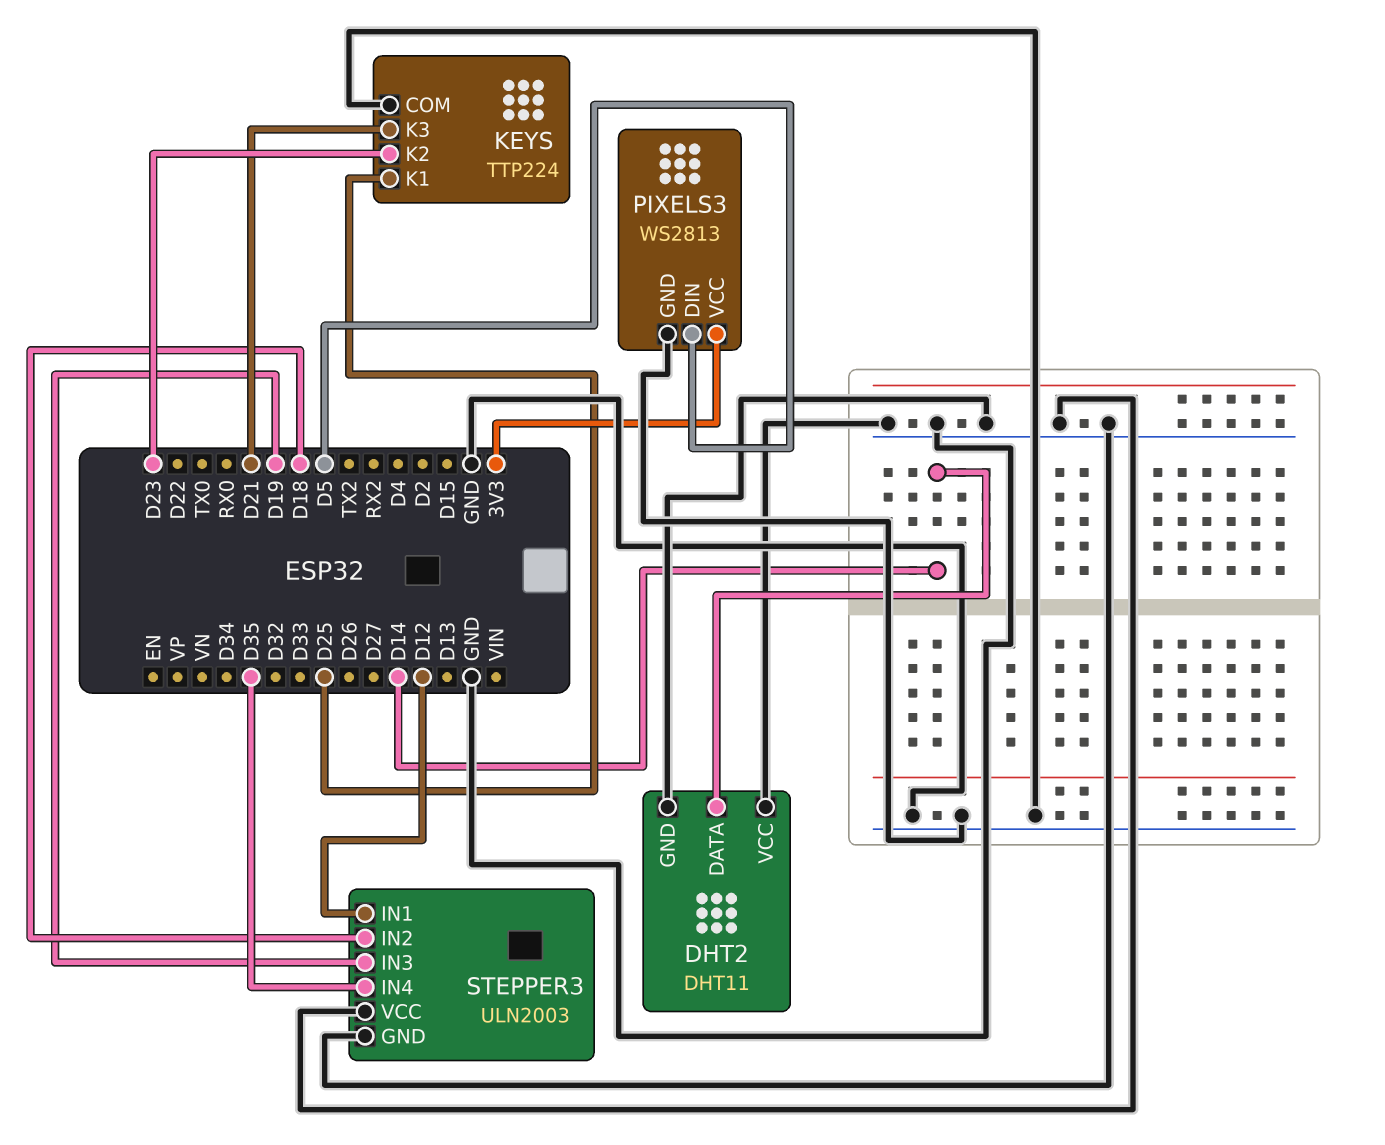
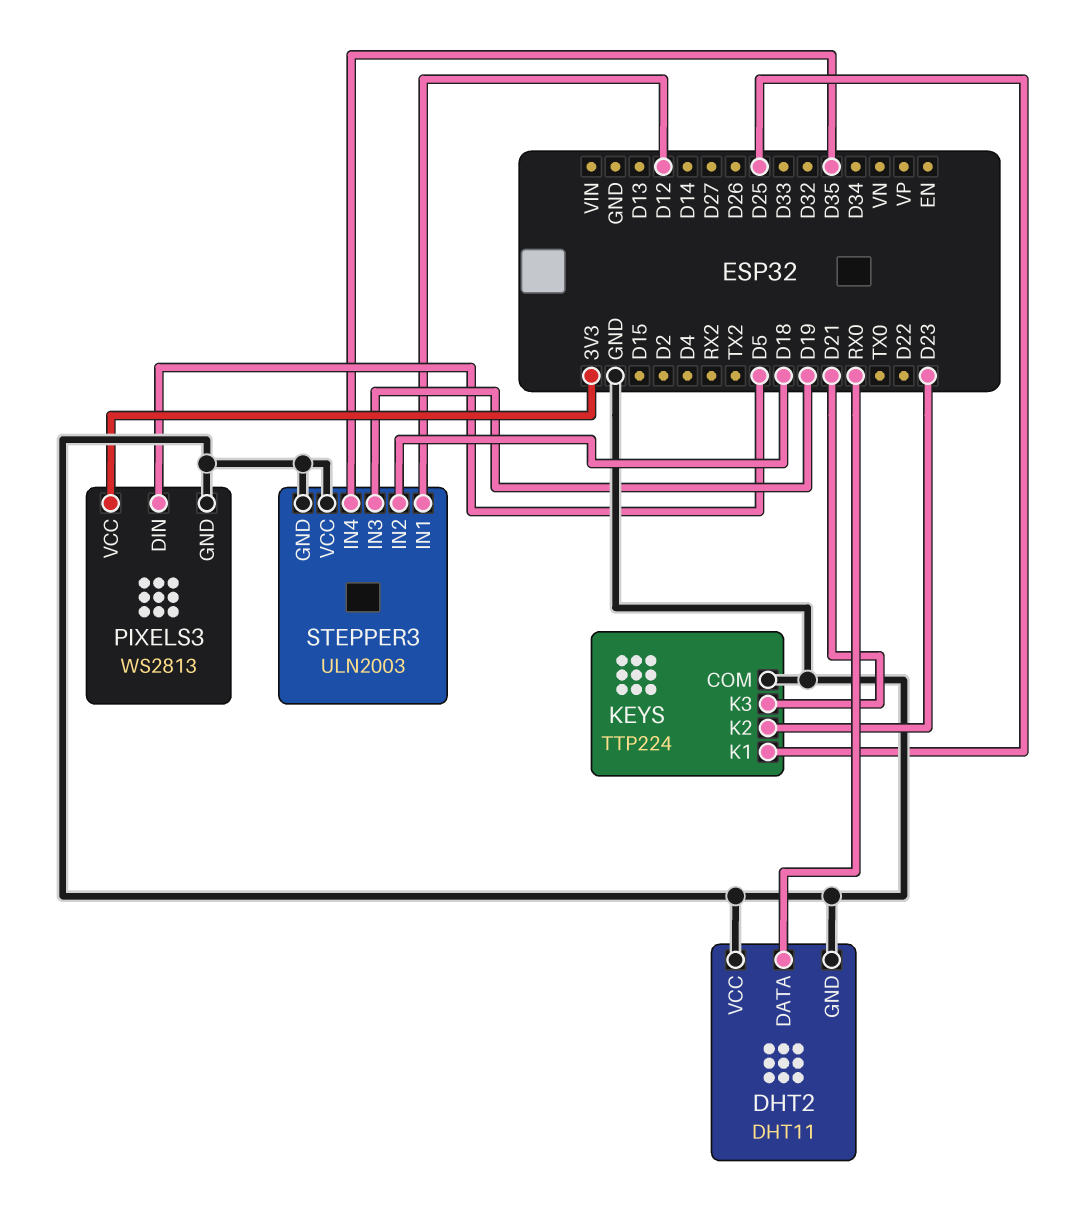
DHT2 pin DATA: D14 -> RX0

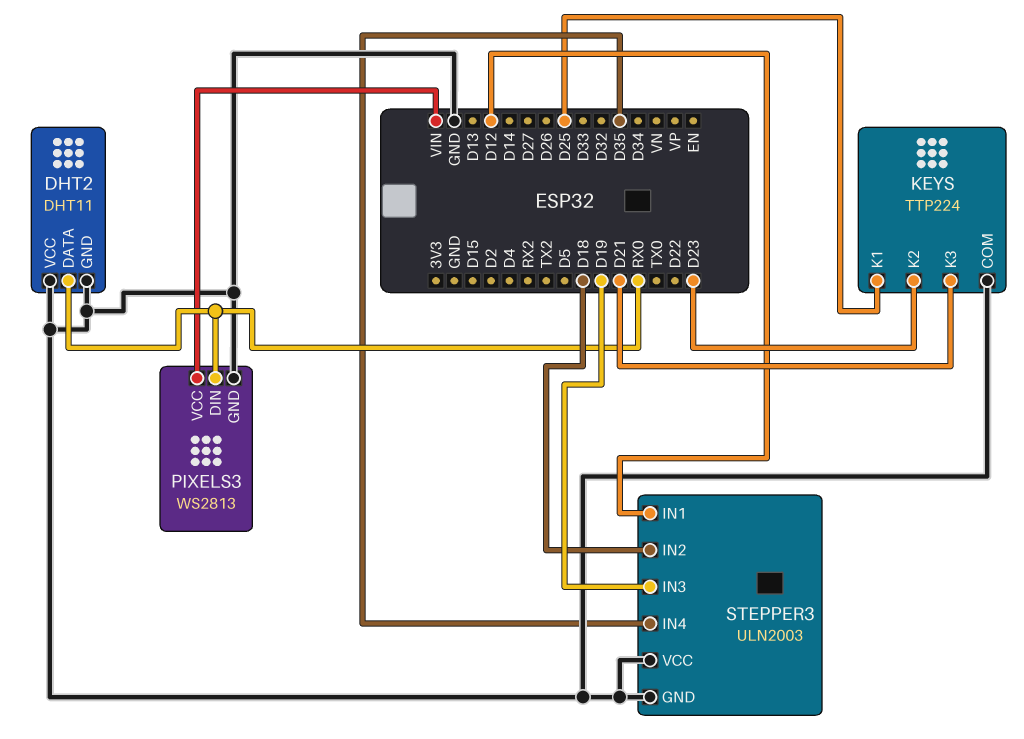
PIXELS3 pin DIN: D5 -> RX0
PIXELS3 pin VCC: 3V3 -> VIN

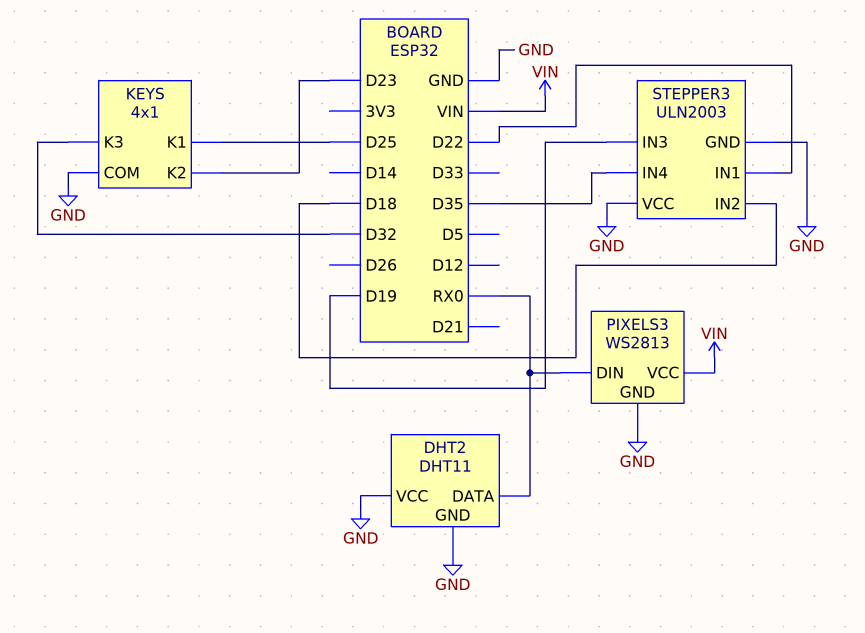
KEYS: TTP224 -> 4x1
KEYS pin K3: D21 -> D32
STEPPER3 pin IN1: D12 -> D22

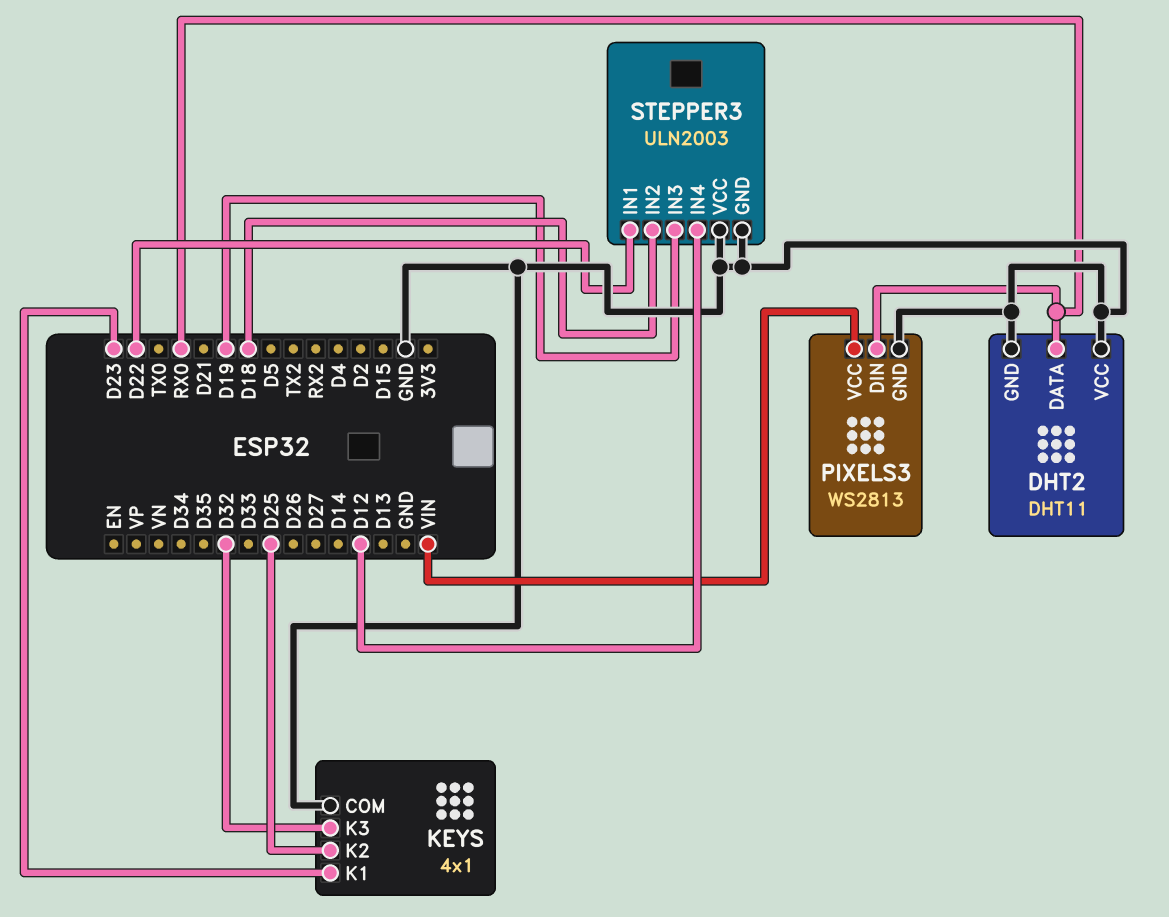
KEYS pin K1: D25 -> D23
KEYS pin K2: D23 -> D25
STEPPER3 pin IN4: D35 -> D12

